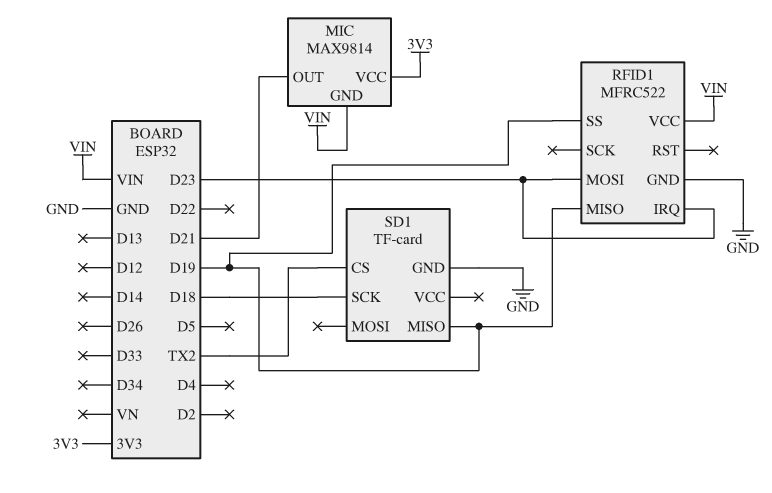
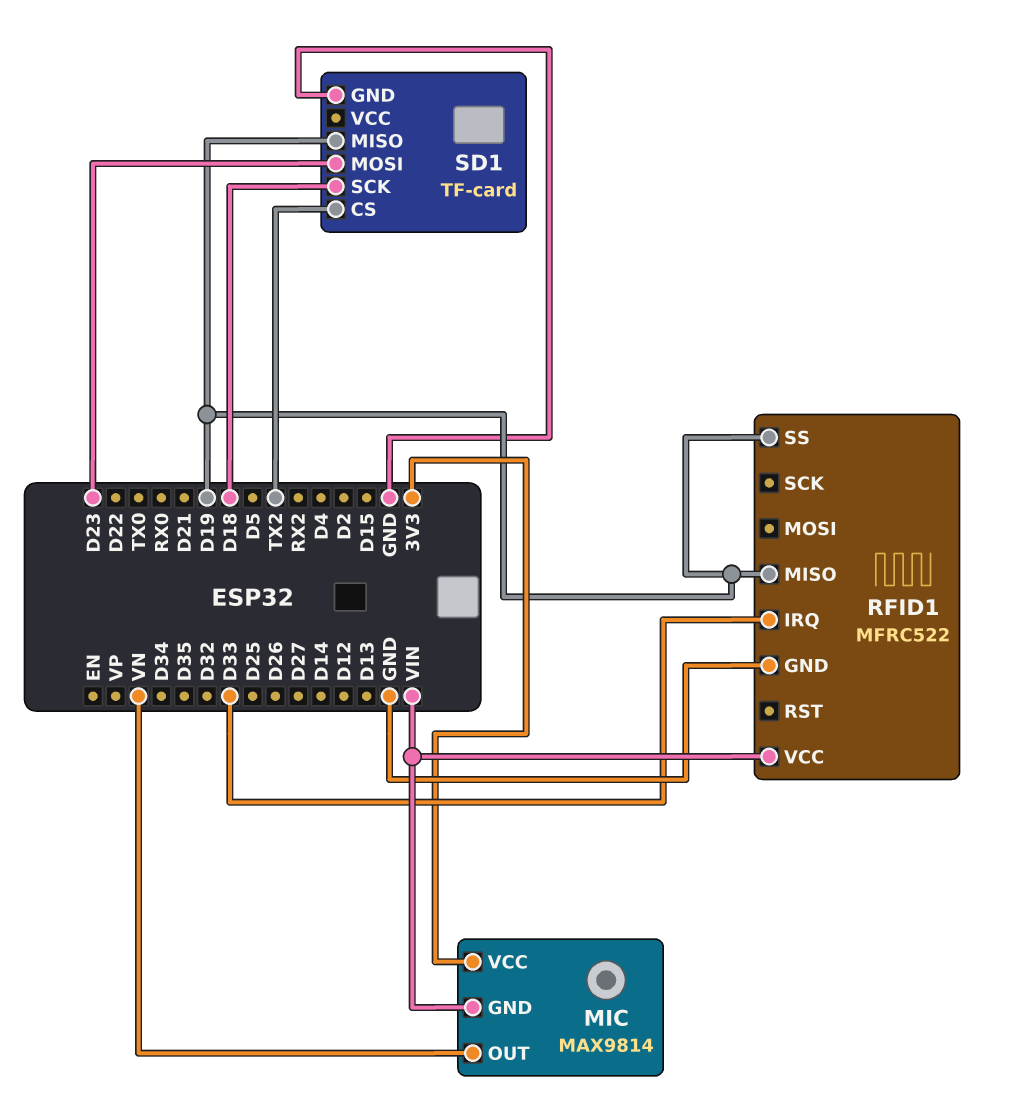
MIC pin OUT: D21 -> VN
RFID1 pin IRQ: D23 -> D33
RFID1 pin MOSI: D23 -> none
SD1 pin MOSI: none -> D23

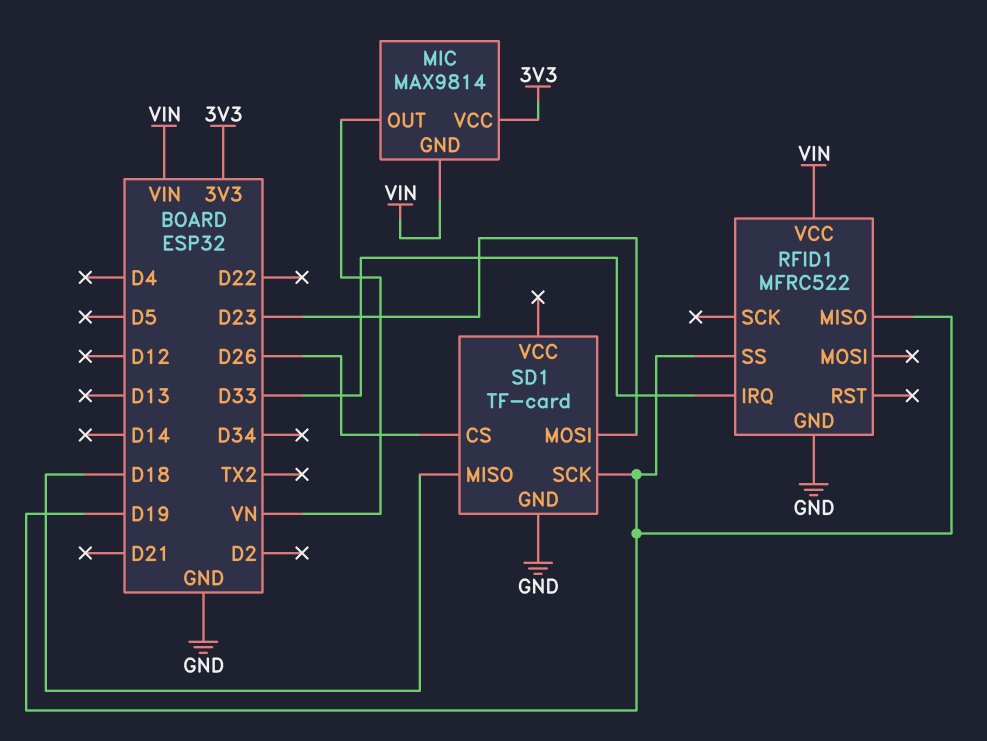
SD1 pin CS: TX2 -> D26
SD1 pin MISO: D19 -> D18
SD1 pin SCK: D18 -> D19

